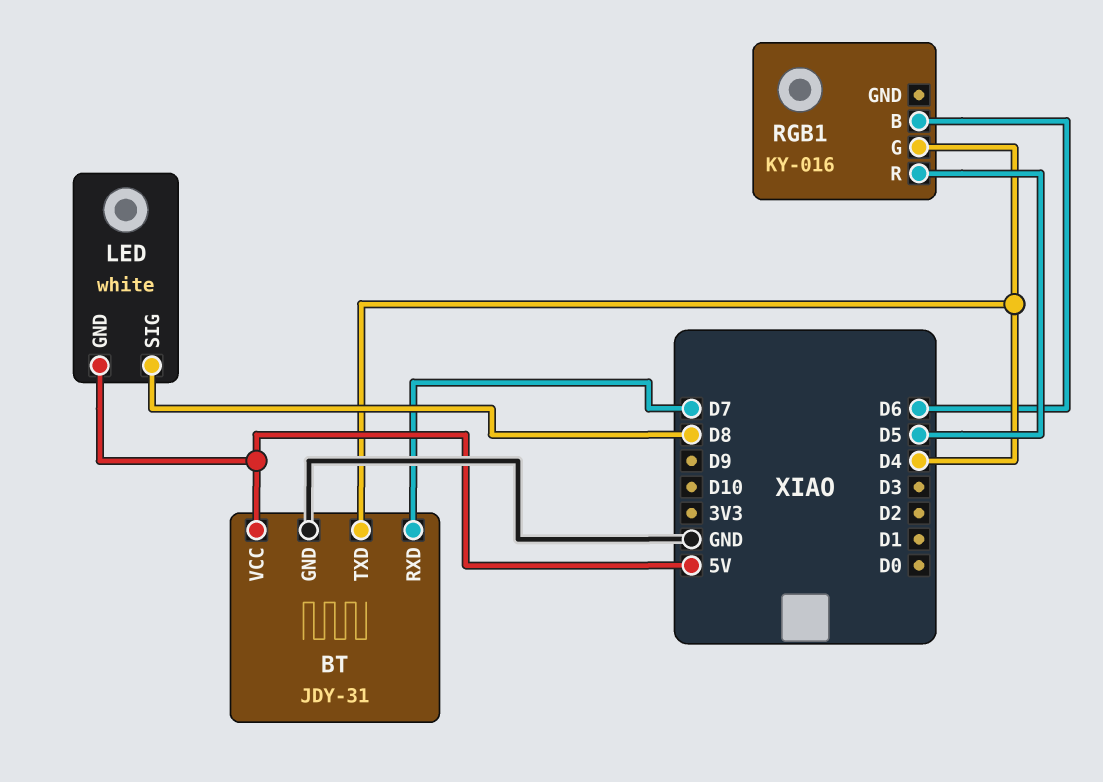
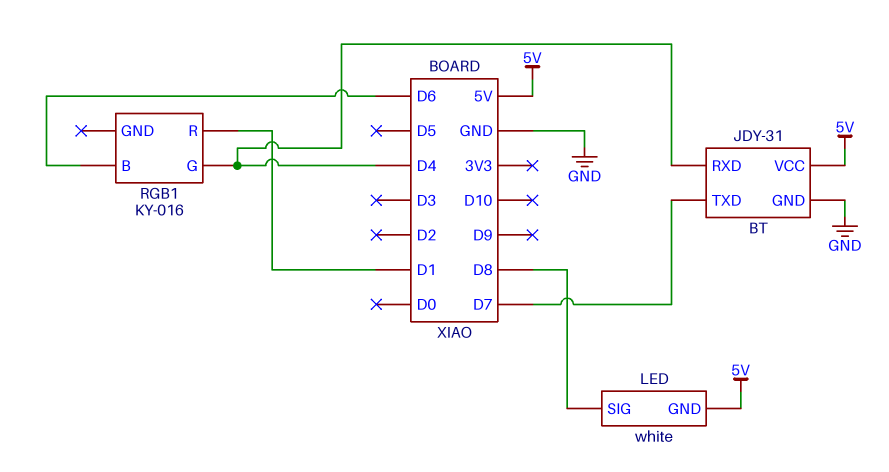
BT pin RXD: D7 -> D4
BT pin TXD: D4 -> D7
RGB1 pin R: D5 -> D1

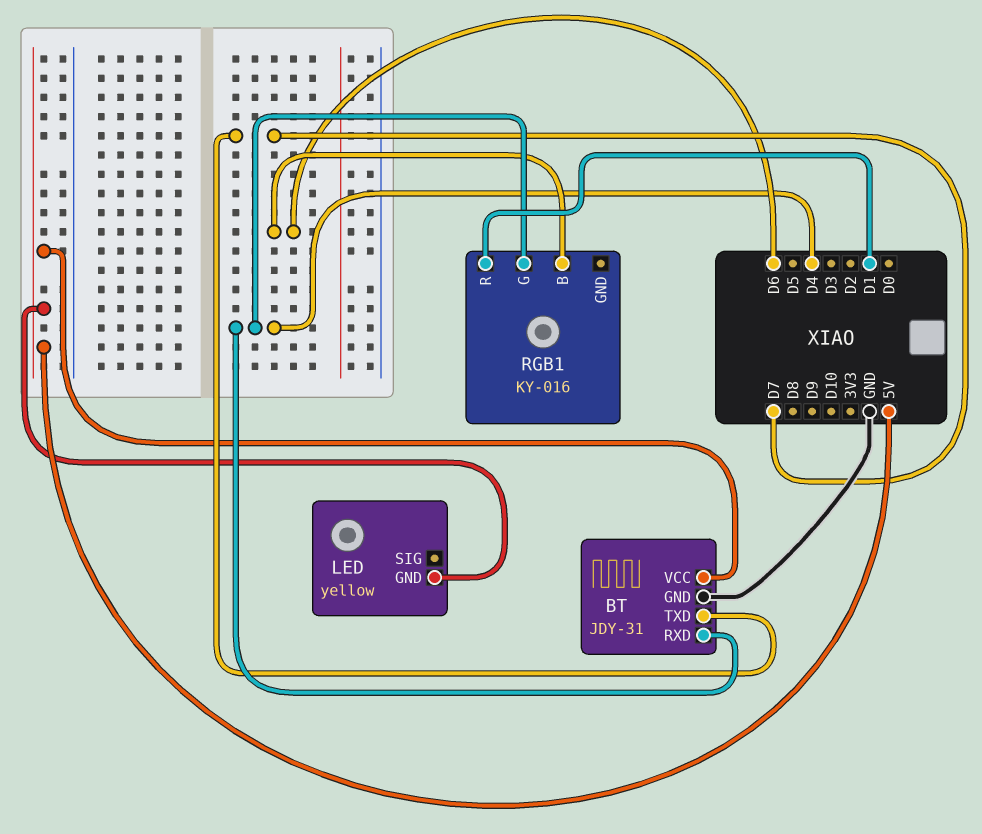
LED: white -> yellow
LED pin SIG: D8 -> none

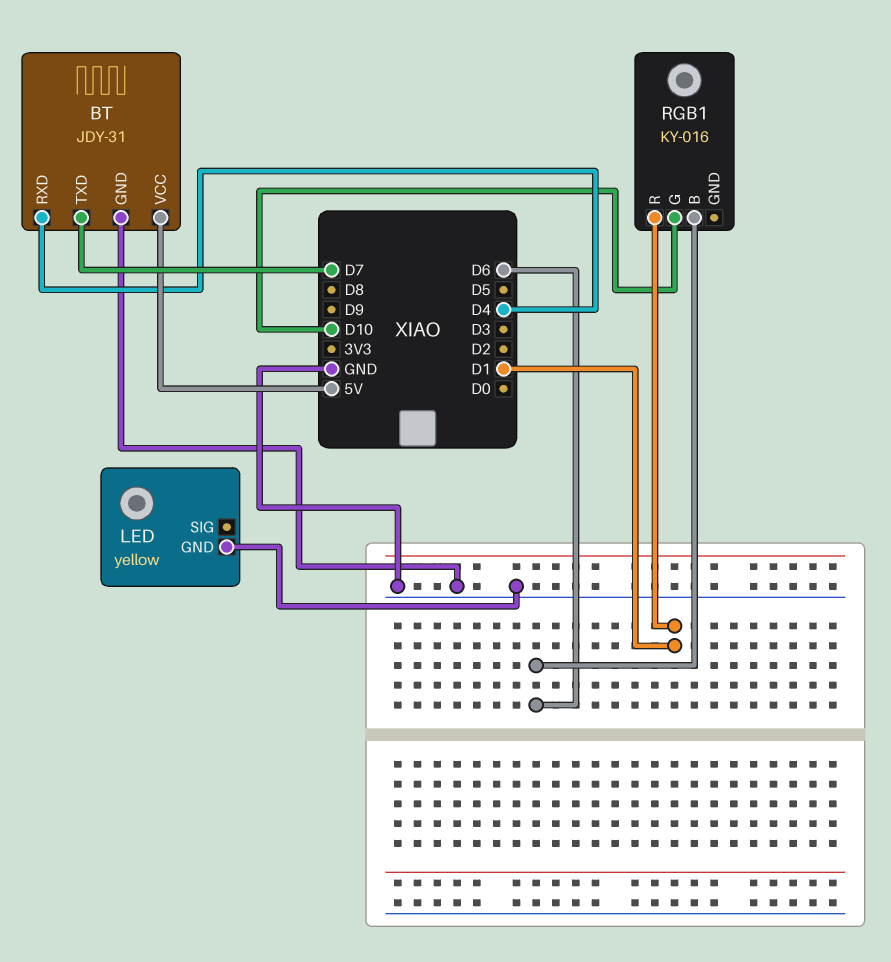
LED pin GND: 5V -> GND
RGB1 pin G: D4 -> D10

